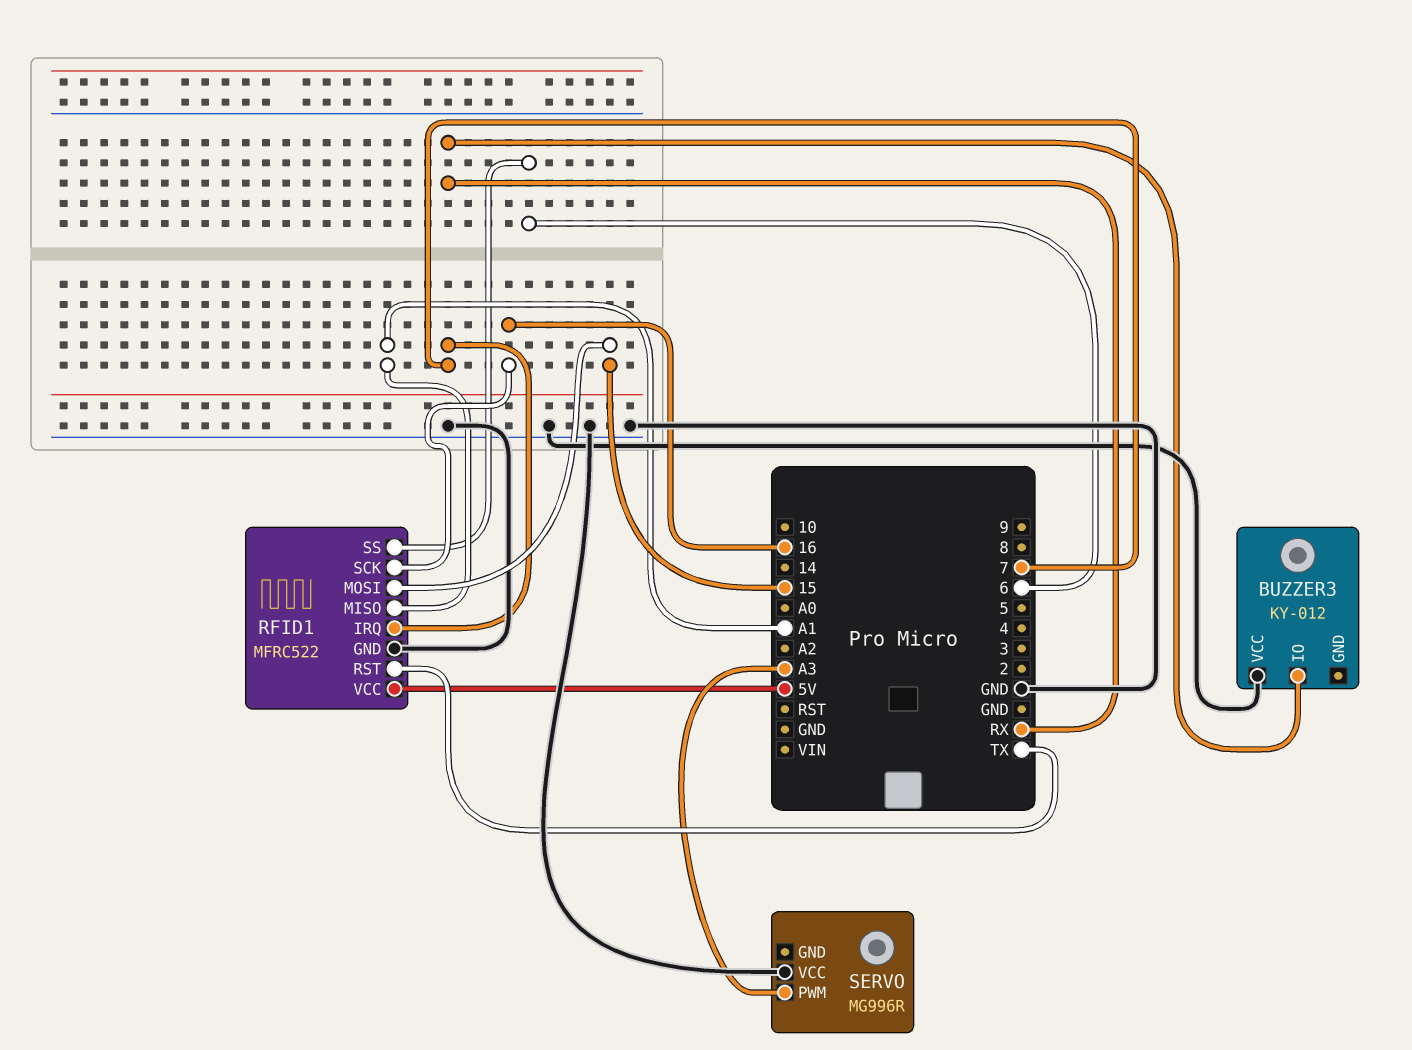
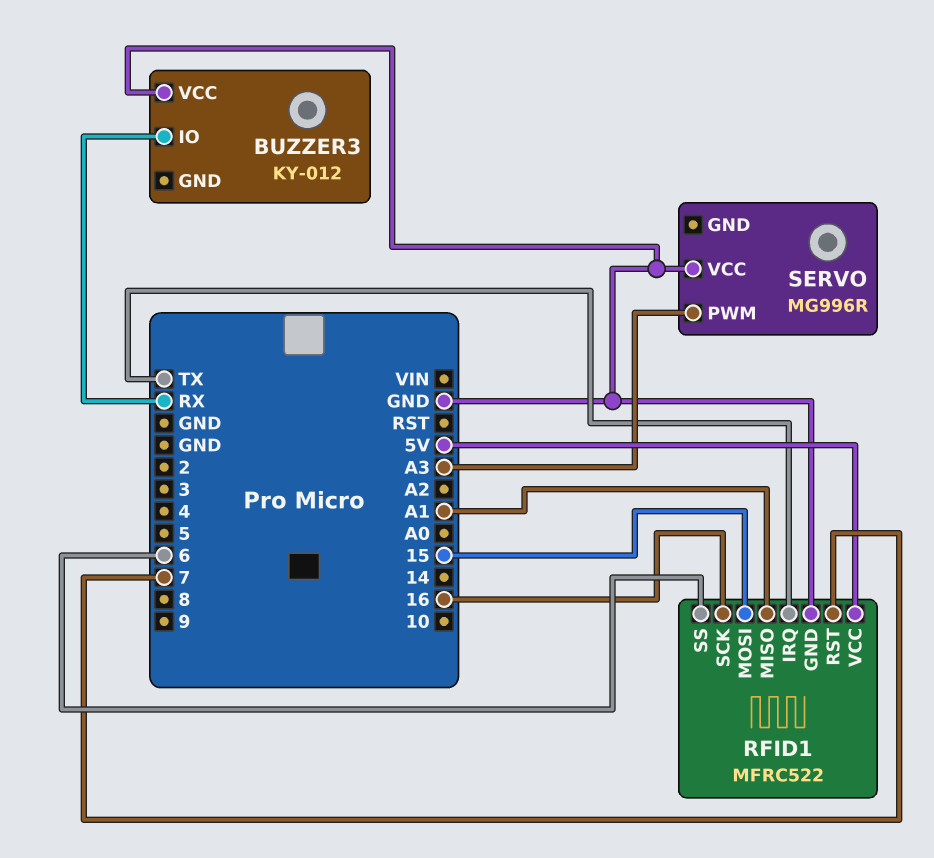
RFID1 pin IRQ: 7 -> TX
RFID1 pin RST: TX -> 7

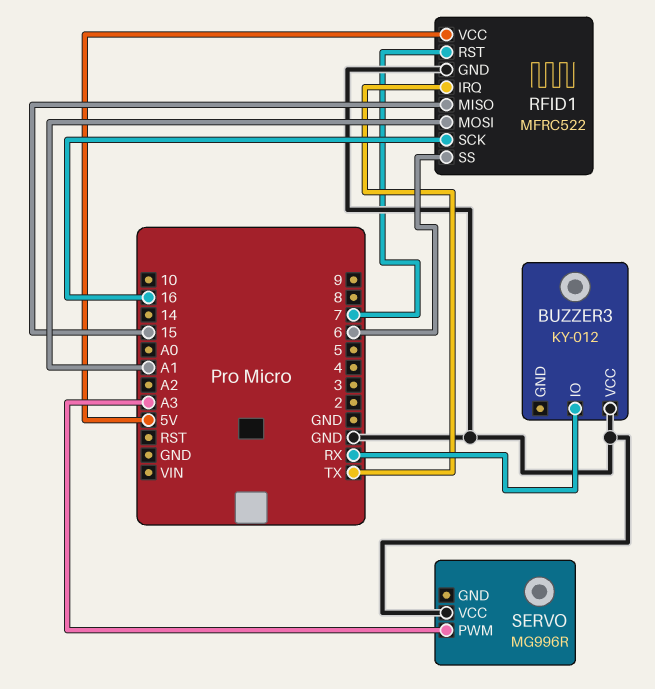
RFID1 pin MISO: A1 -> 15
RFID1 pin MOSI: 15 -> A1

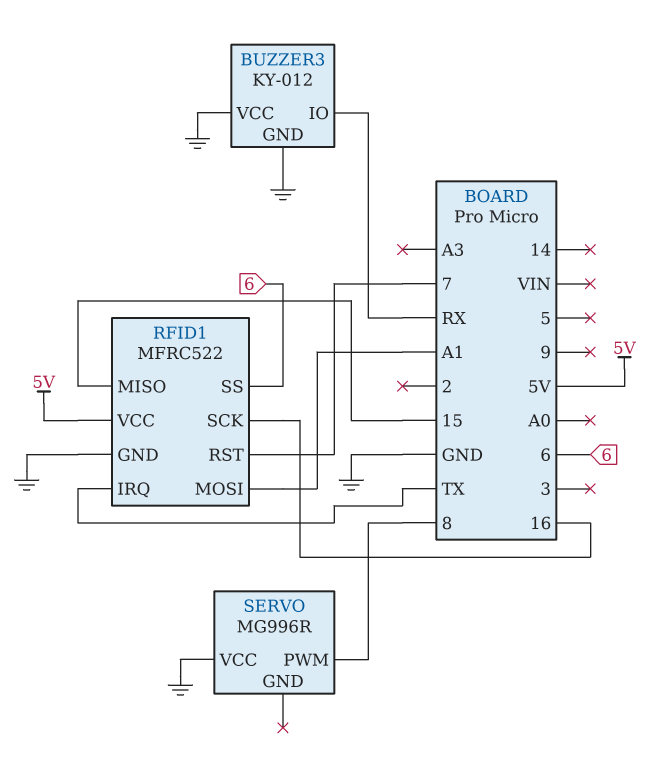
BUZZER3 pin GND: none -> GND
SERVO pin PWM: A3 -> 8

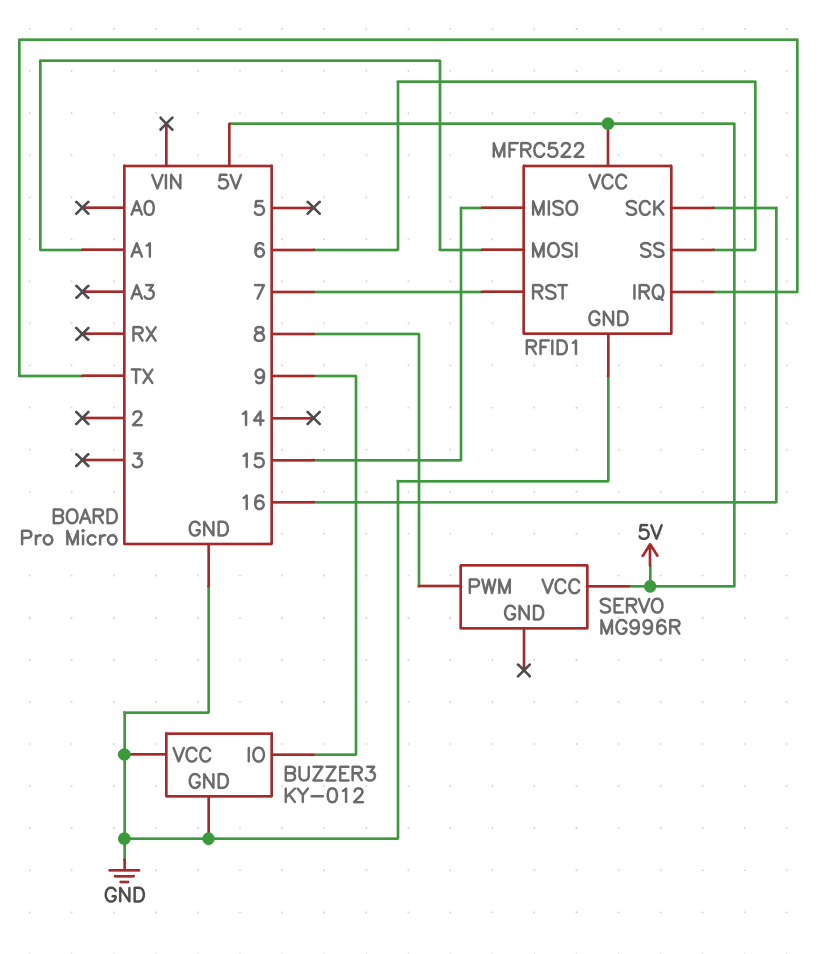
BUZZER3 pin IO: RX -> 9
SERVO pin VCC: GND -> 5V

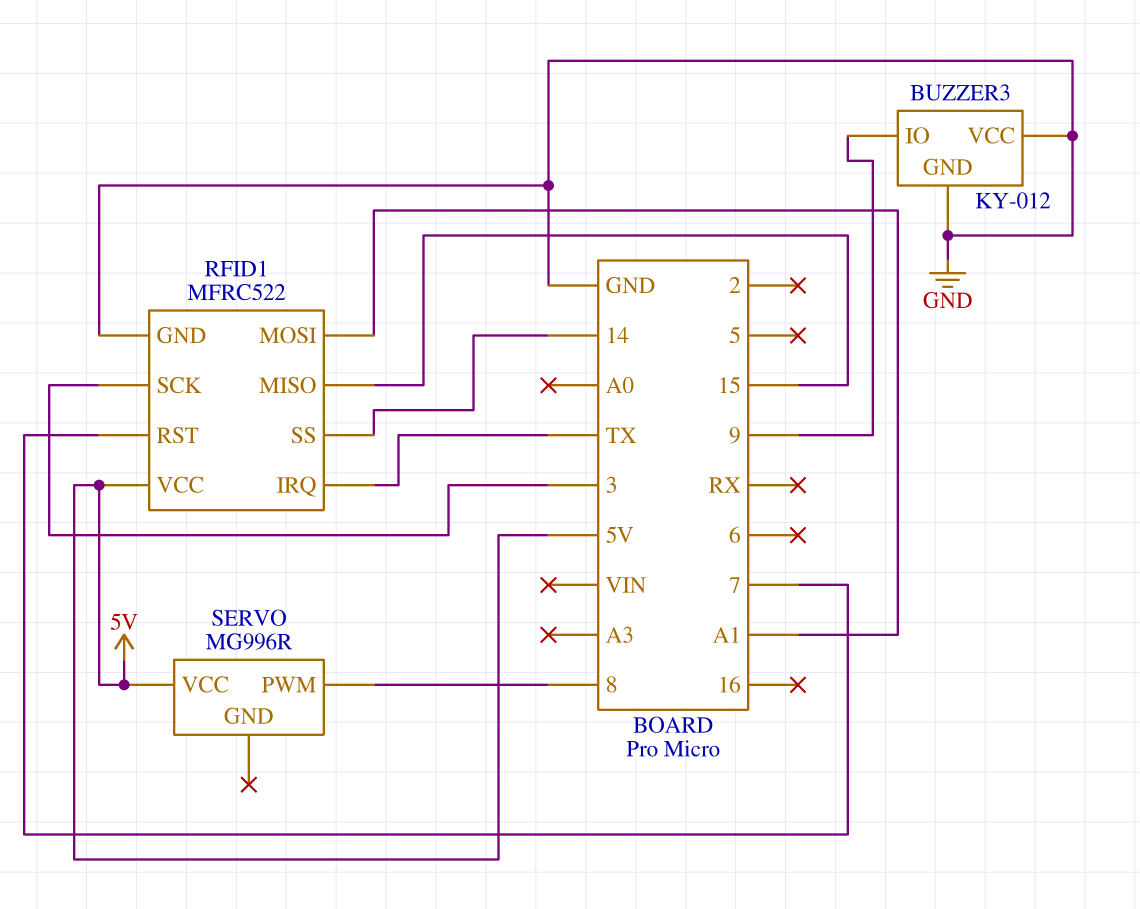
RFID1 pin SCK: 16 -> 3
RFID1 pin SS: 6 -> 14

